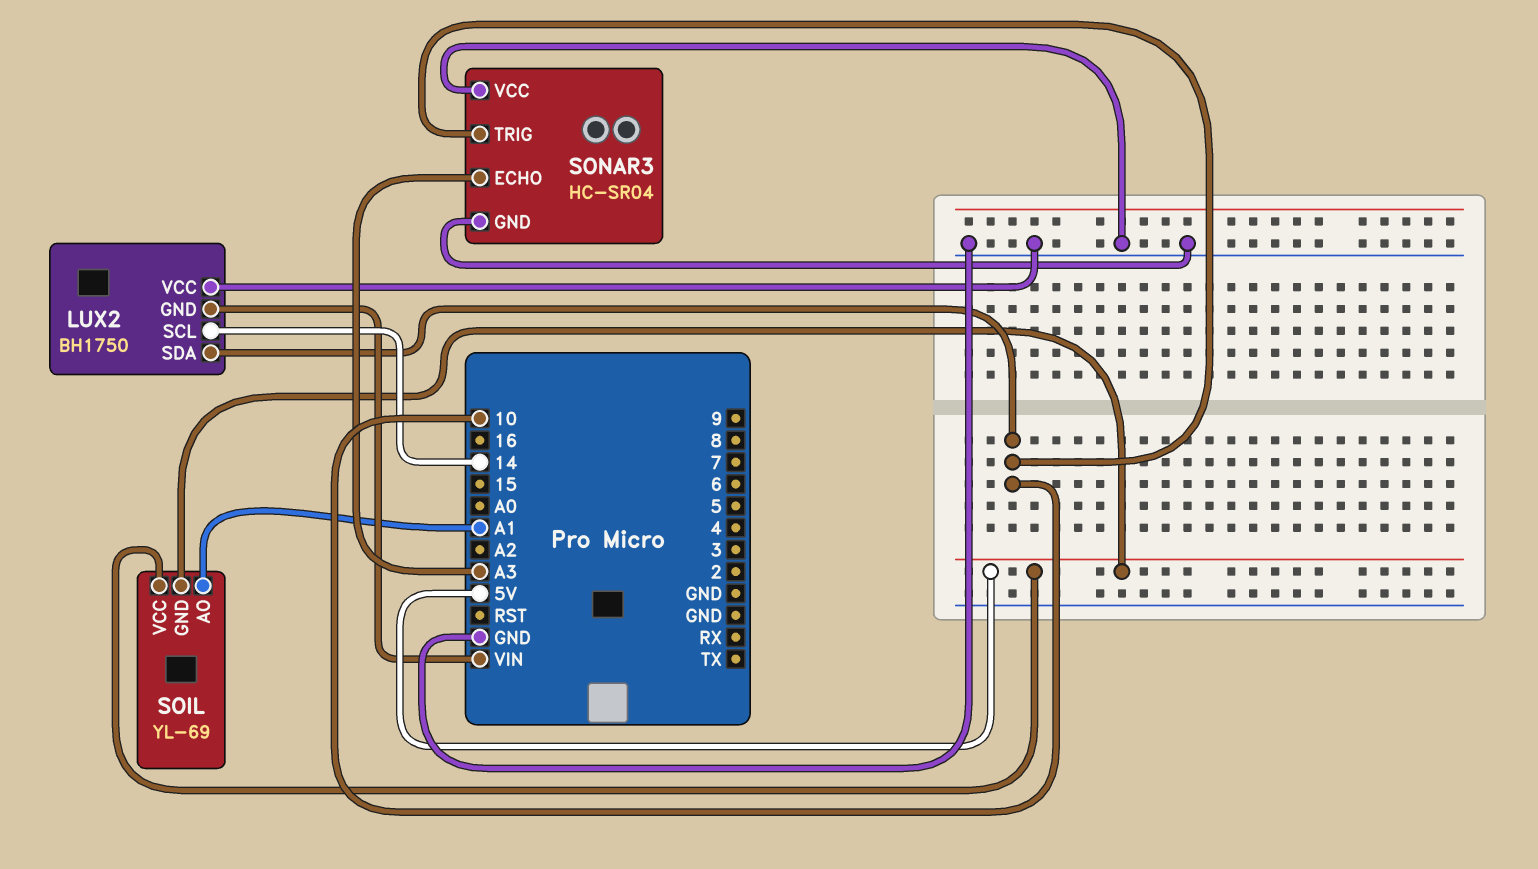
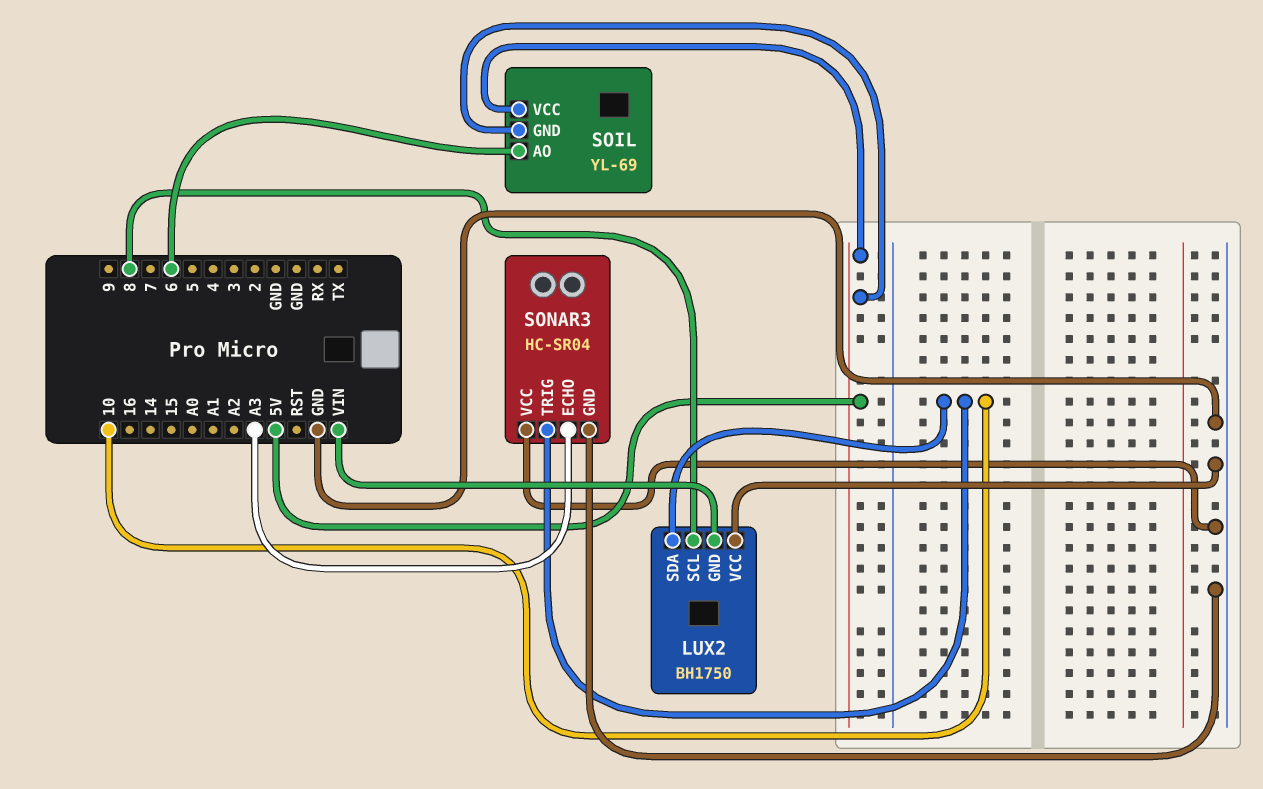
LUX2 pin SCL: 14 -> 8
SOIL pin AO: A1 -> 6

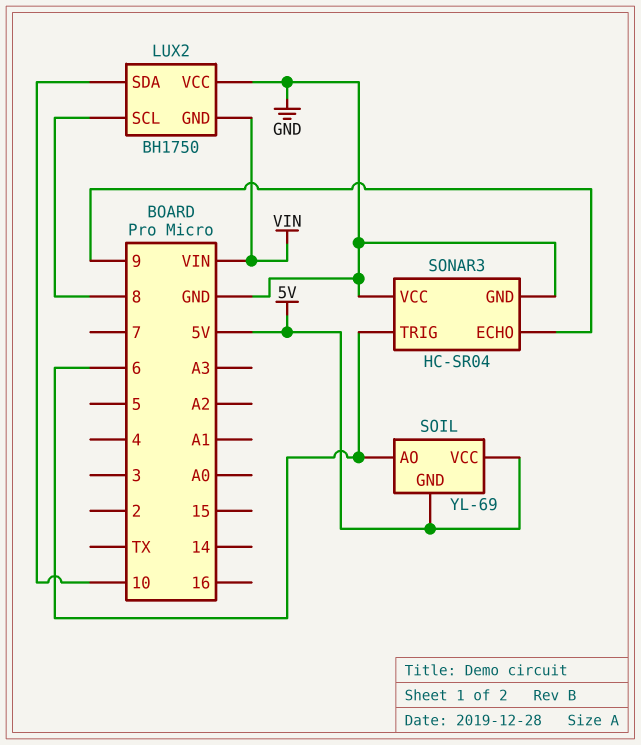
SONAR3 pin ECHO: A3 -> 9
SONAR3 pin TRIG: 10 -> 6

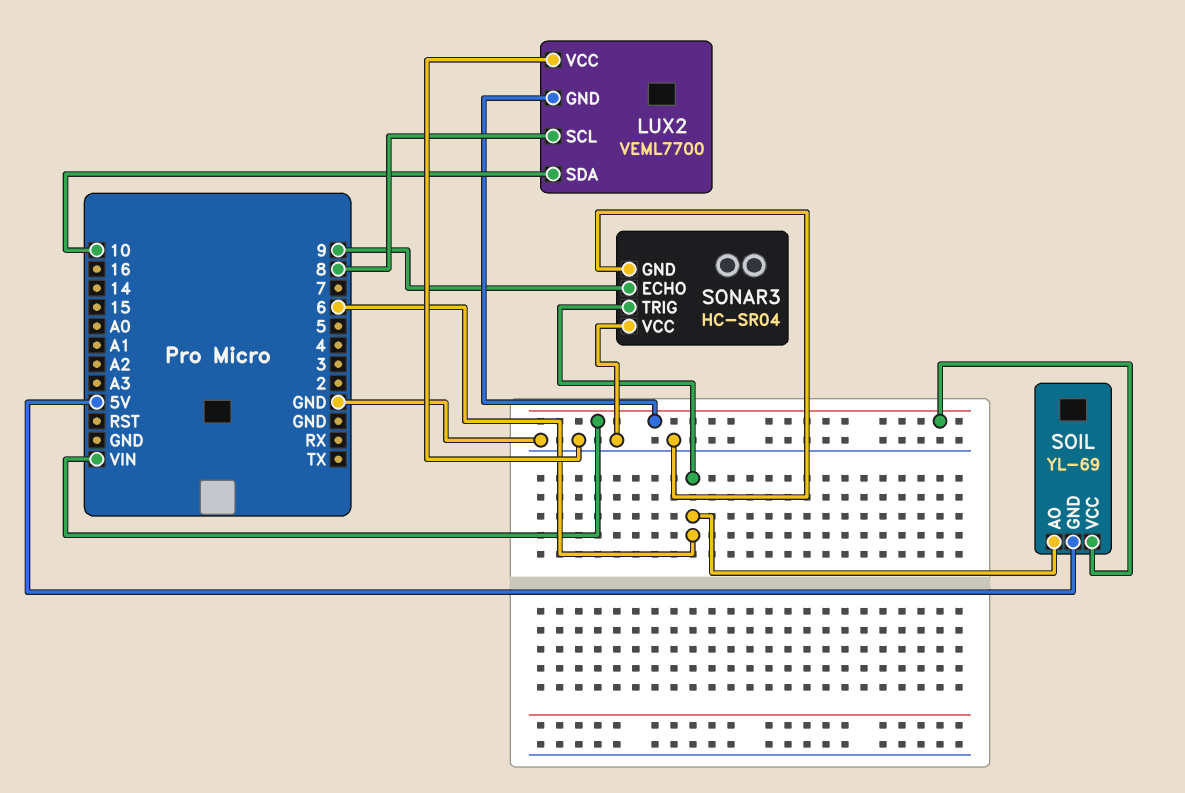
LUX2: BH1750 -> VEML7700
SOIL pin VCC: 5V -> VIN

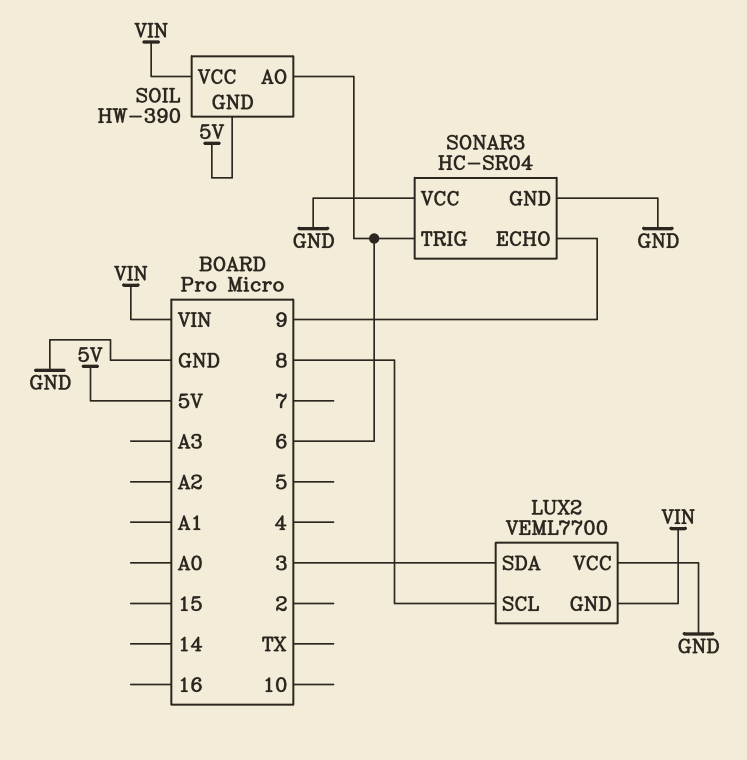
LUX2 pin SDA: 10 -> 3
SOIL: YL-69 -> HW-390

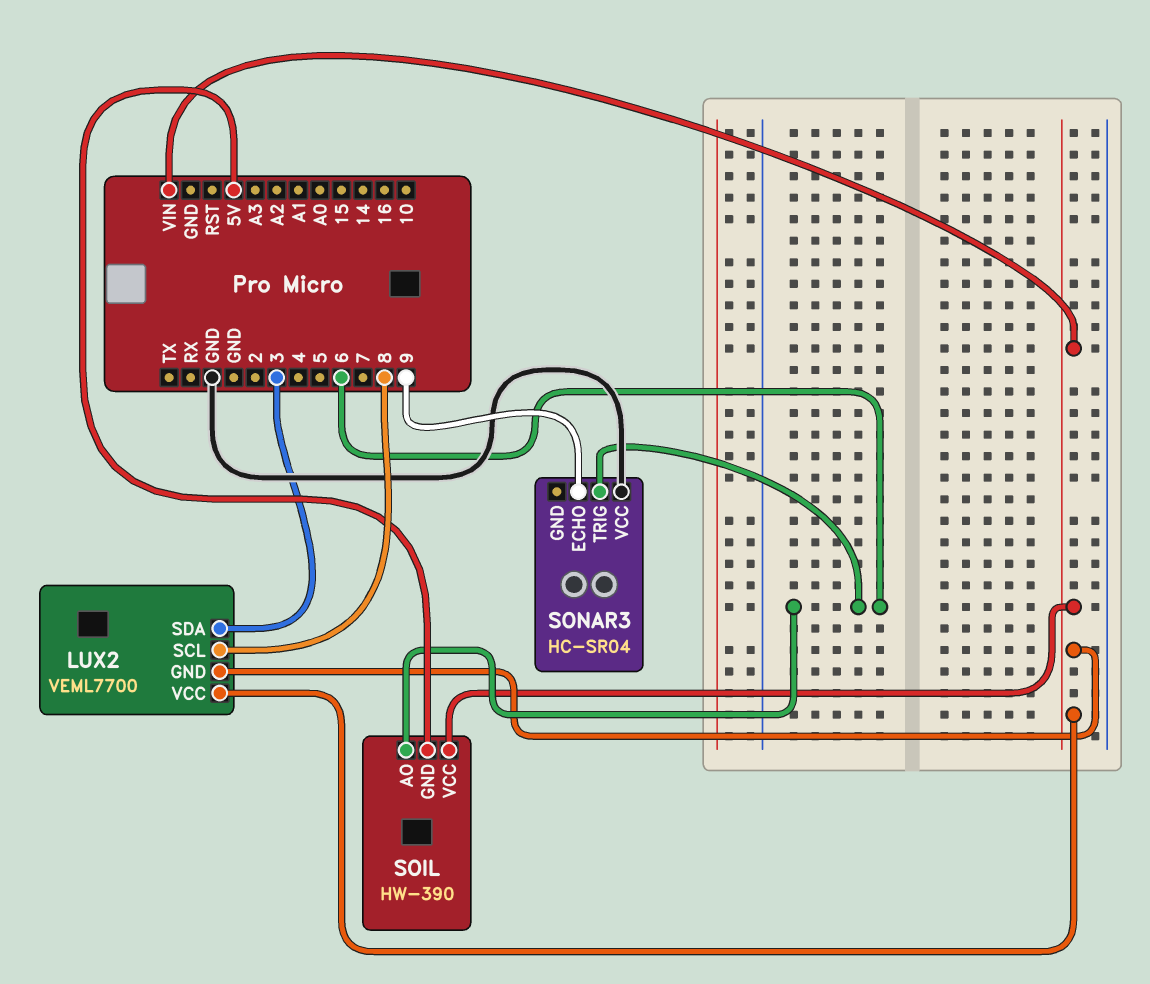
LUX2 pin VCC: GND -> VIN
SONAR3 pin GND: GND -> none

